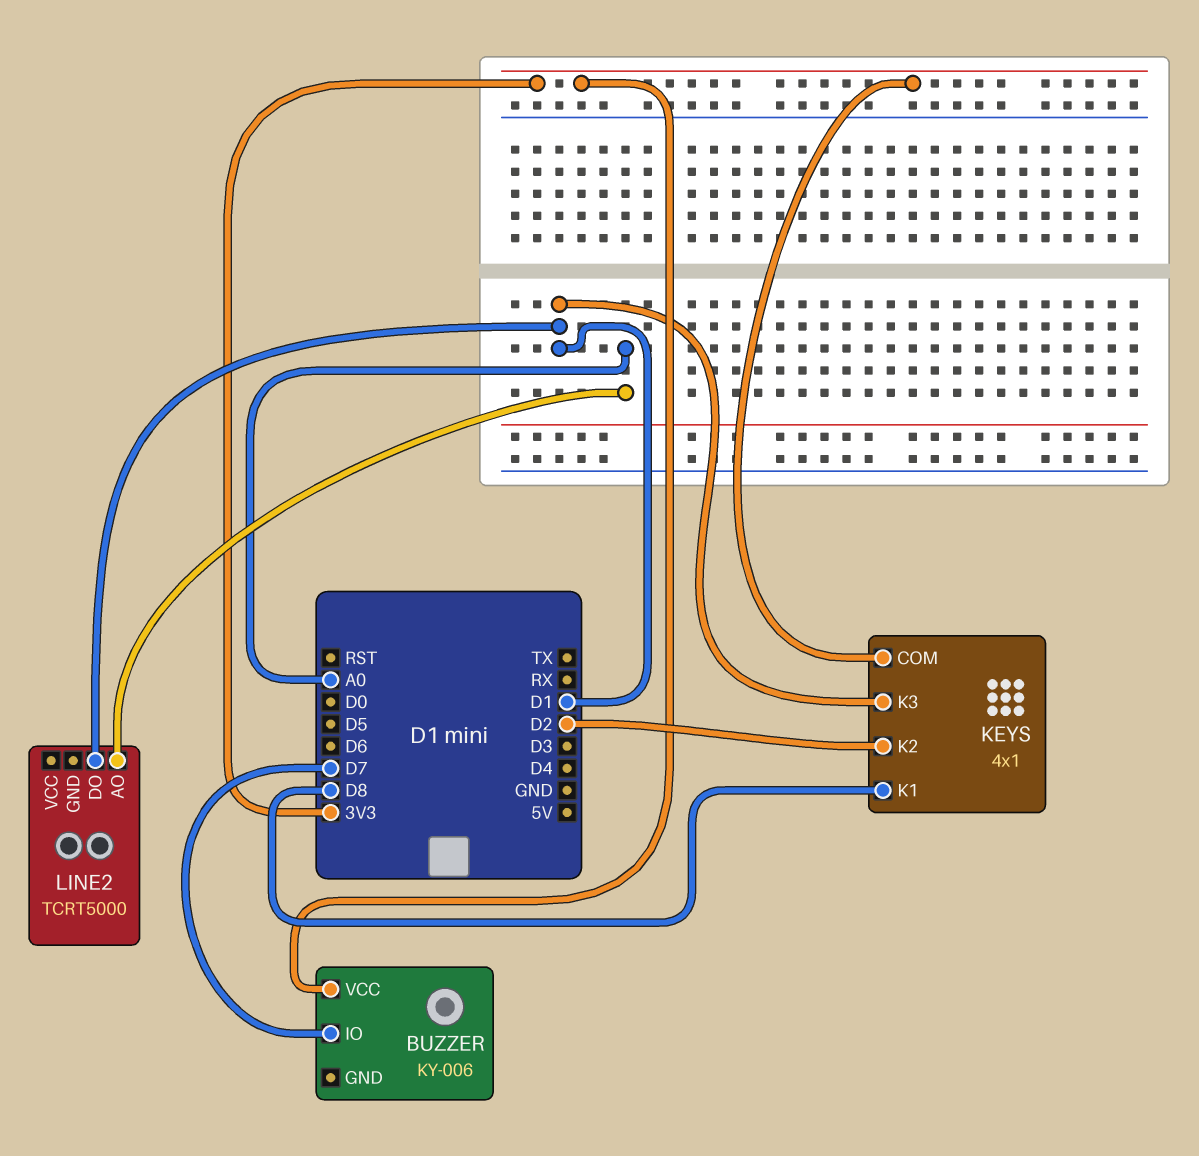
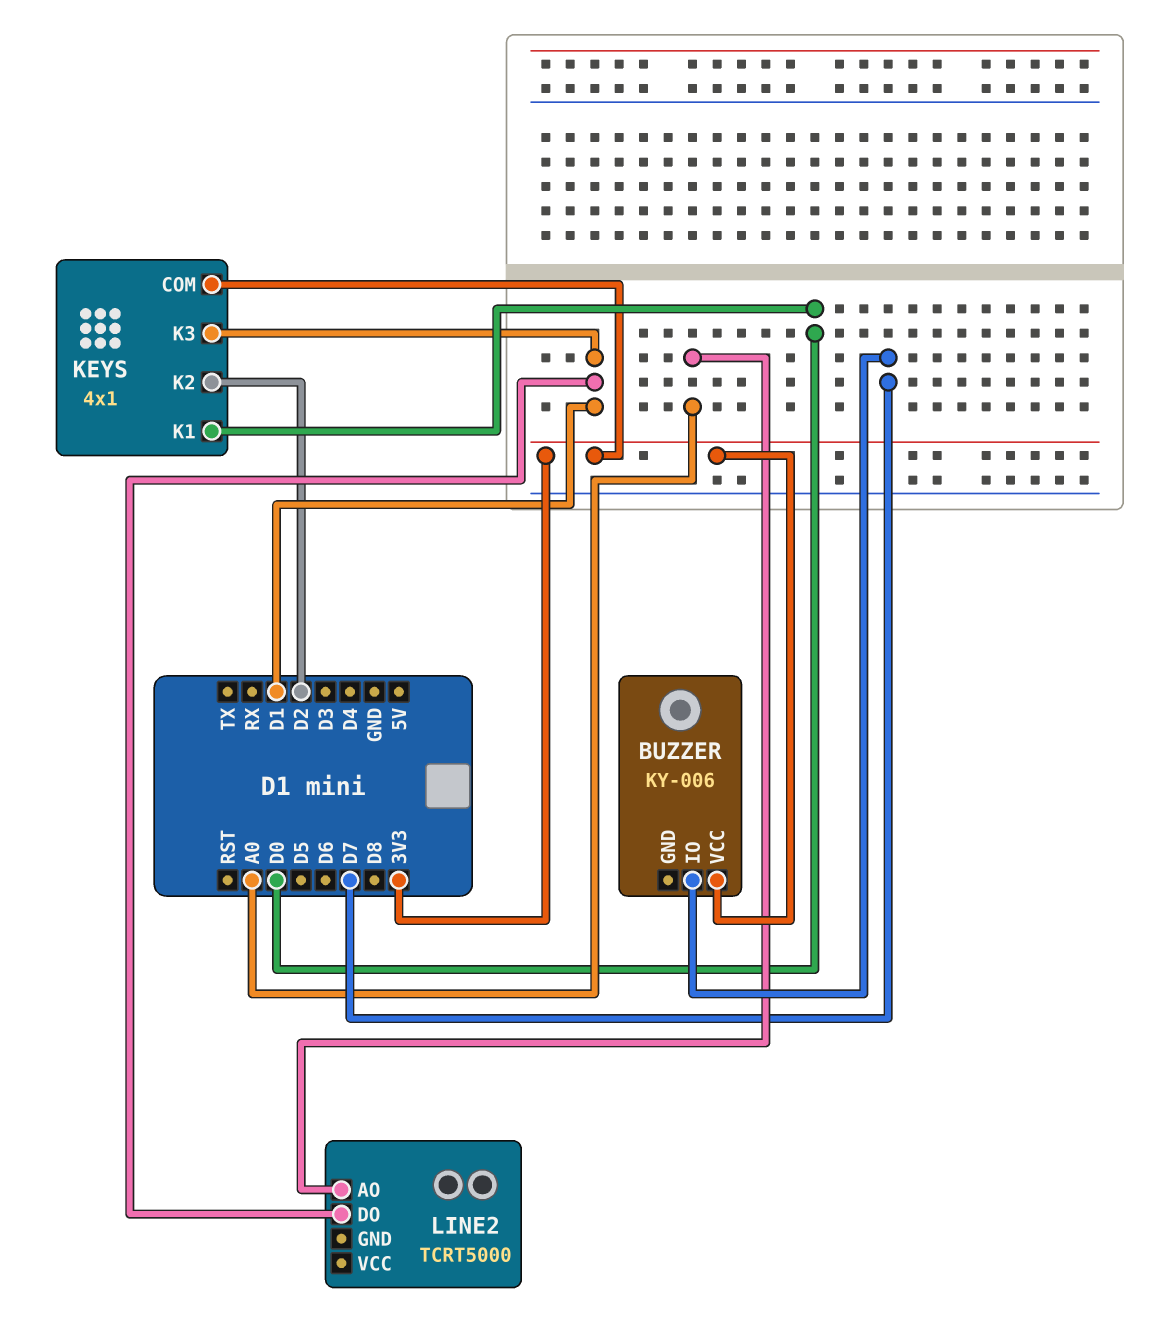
KEYS pin K1: D8 -> D0

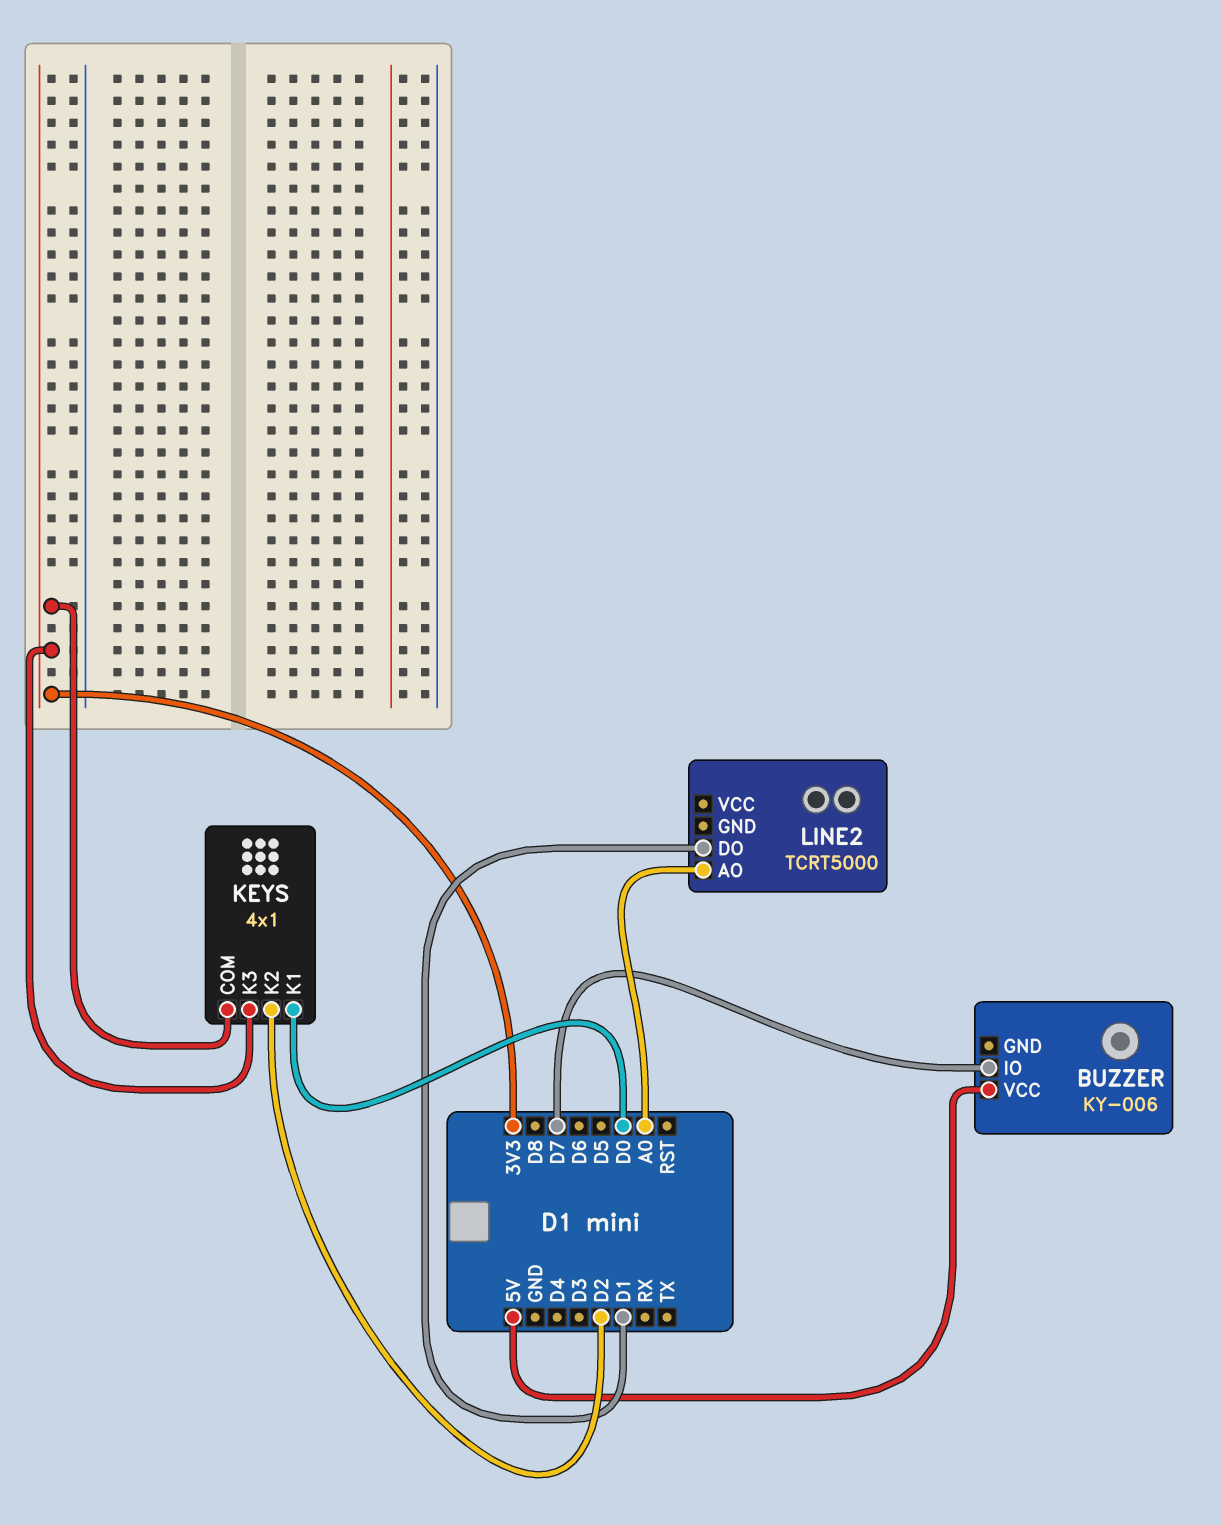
BUZZER pin VCC: 3V3 -> 5V
KEYS pin K3: D1 -> 3V3

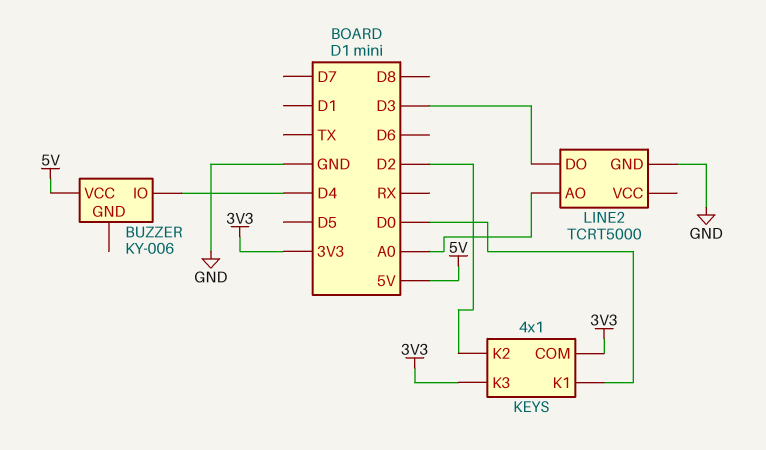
BUZZER pin IO: D7 -> D4
LINE2 pin DO: D1 -> D3
LINE2 pin GND: none -> GND

